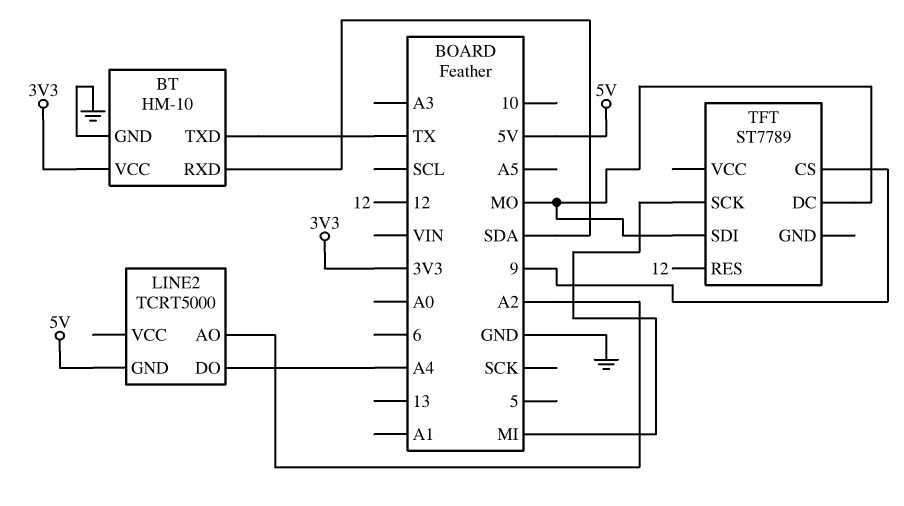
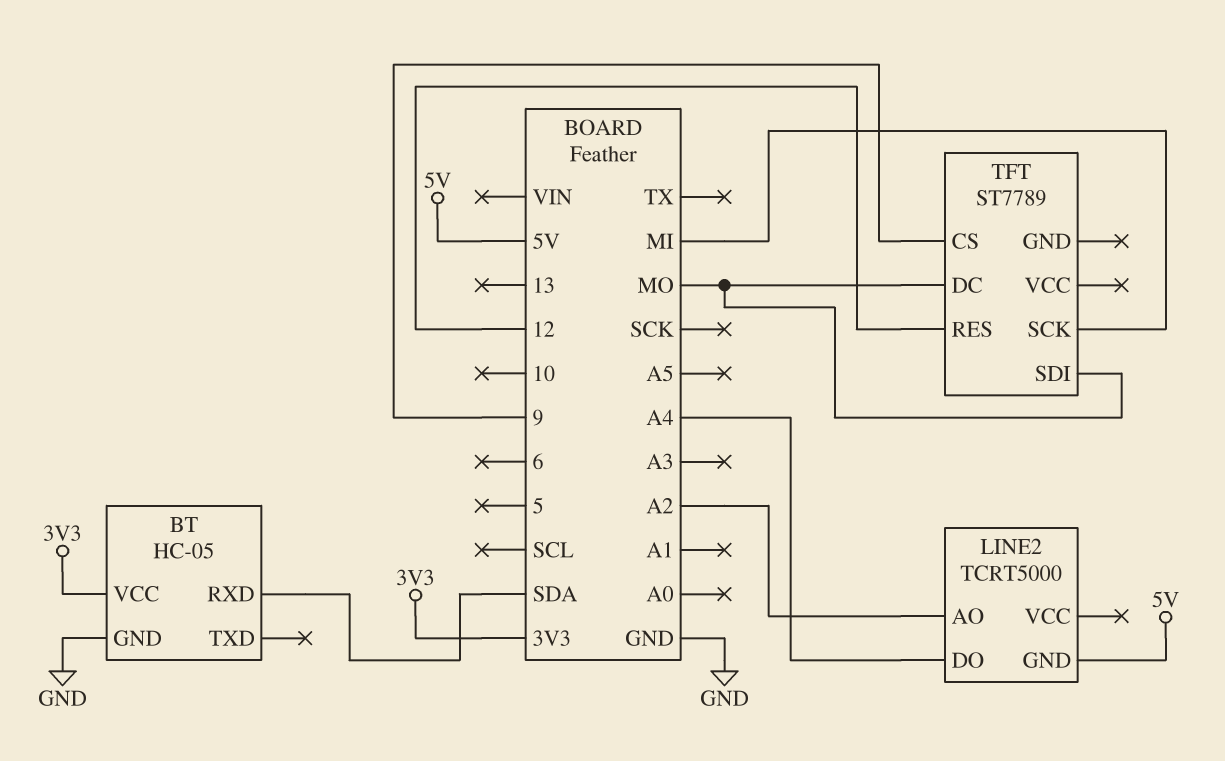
BT: HM-10 -> HC-05
BT pin TXD: TX -> none

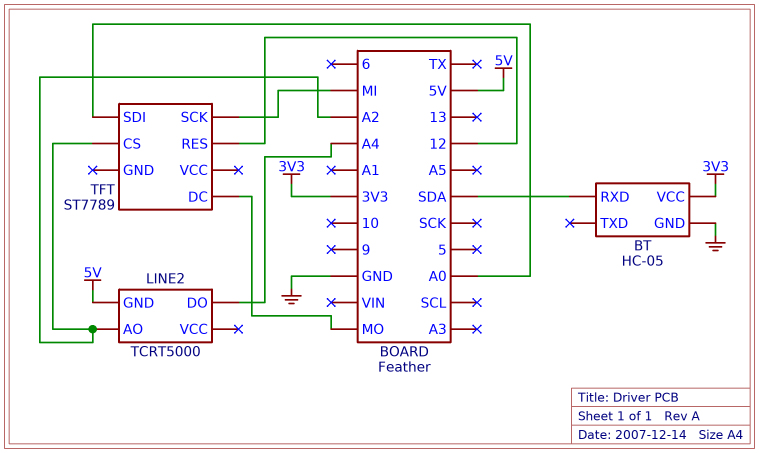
TFT pin CS: 9 -> A2
TFT pin SDI: MO -> A0

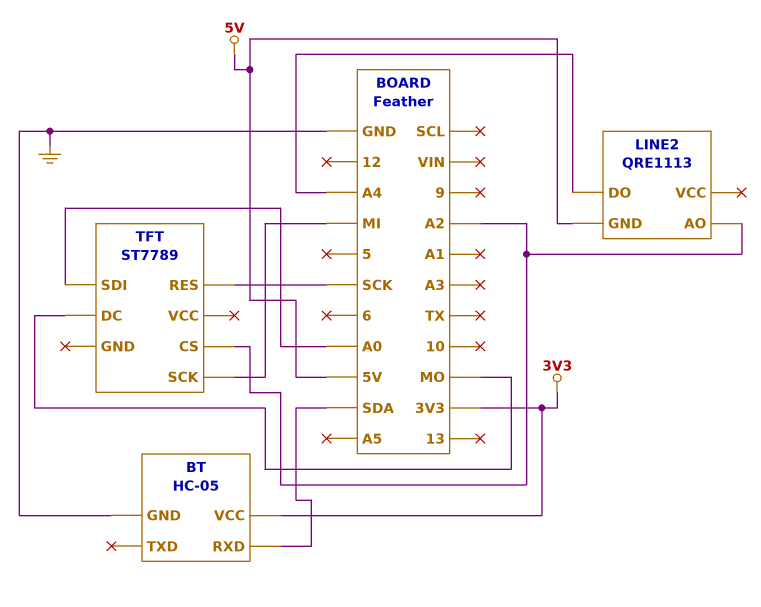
LINE2: TCRT5000 -> QRE1113
TFT pin RES: 12 -> SCK

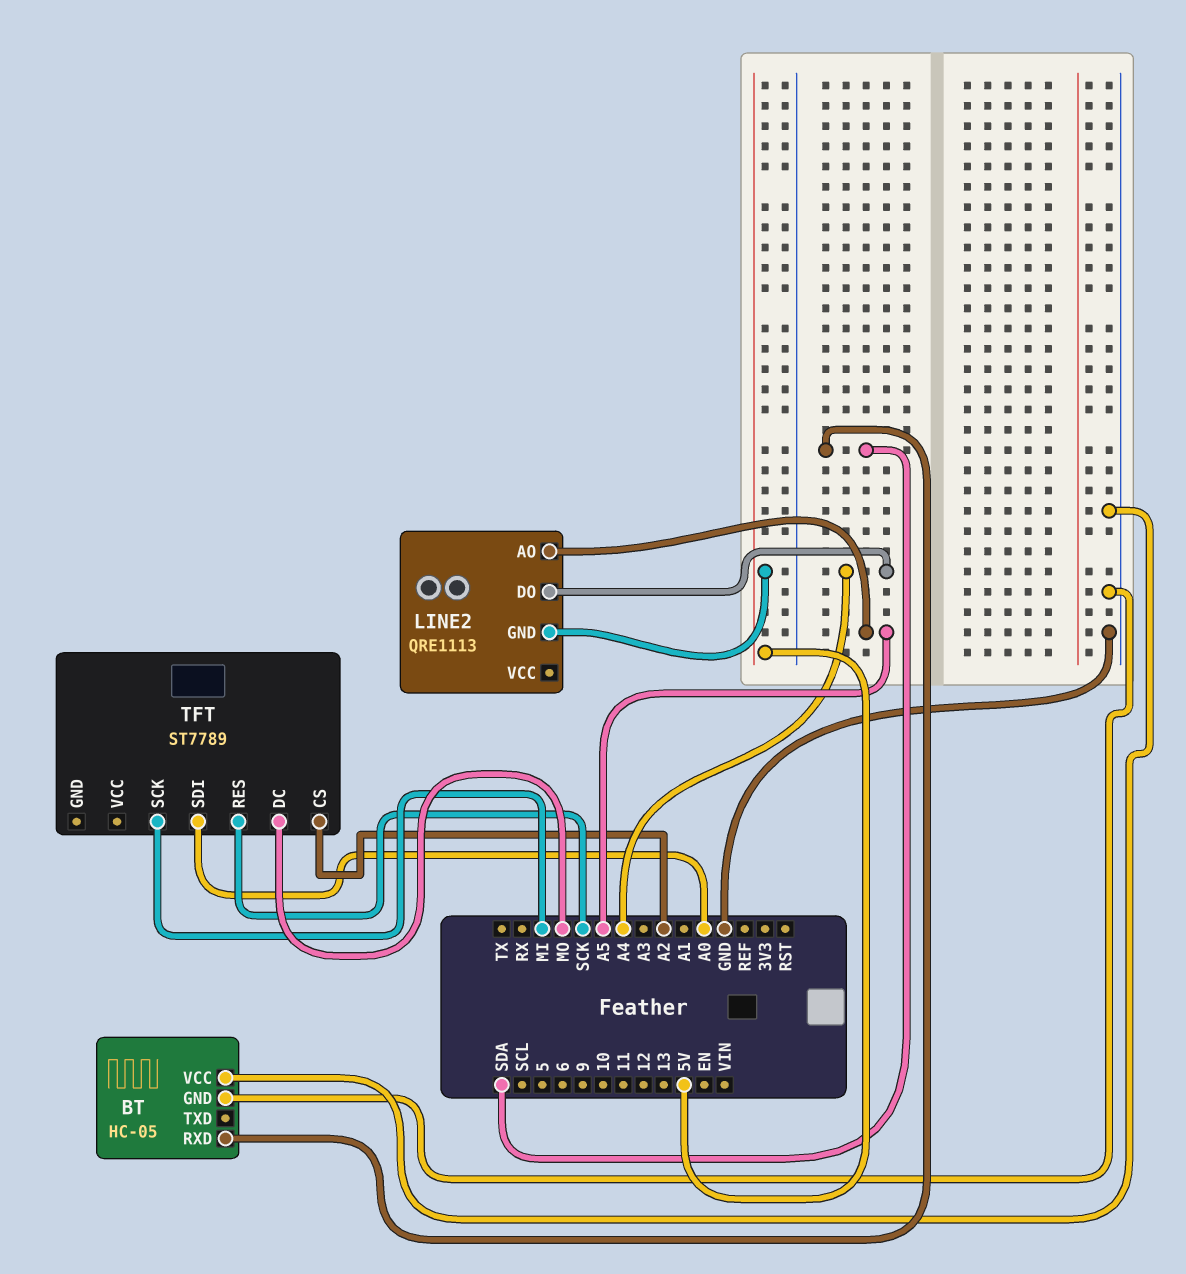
BT pin VCC: 3V3 -> GND
LINE2 pin AO: A2 -> A5

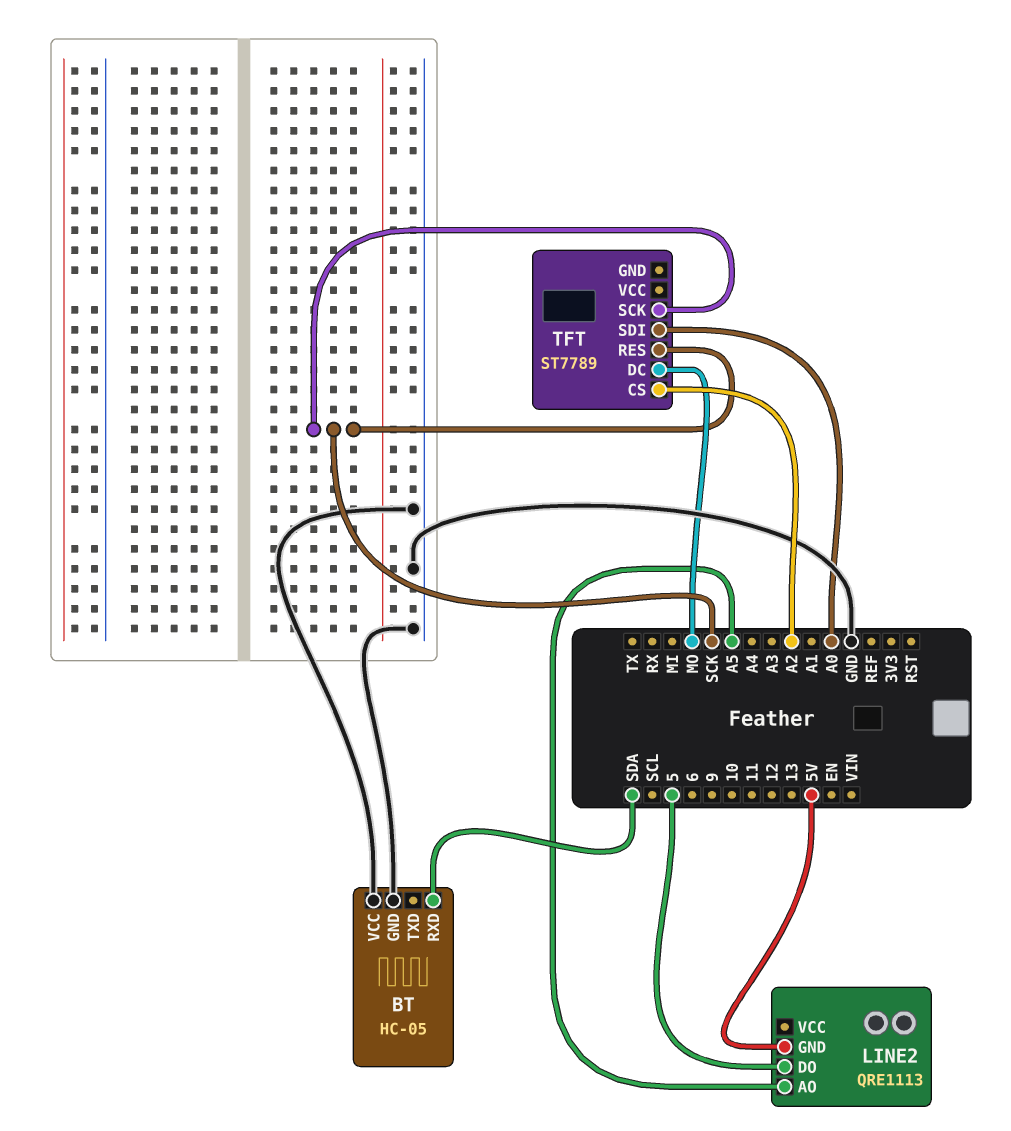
LINE2 pin DO: A4 -> 5
TFT pin SCK: MI -> SCK

